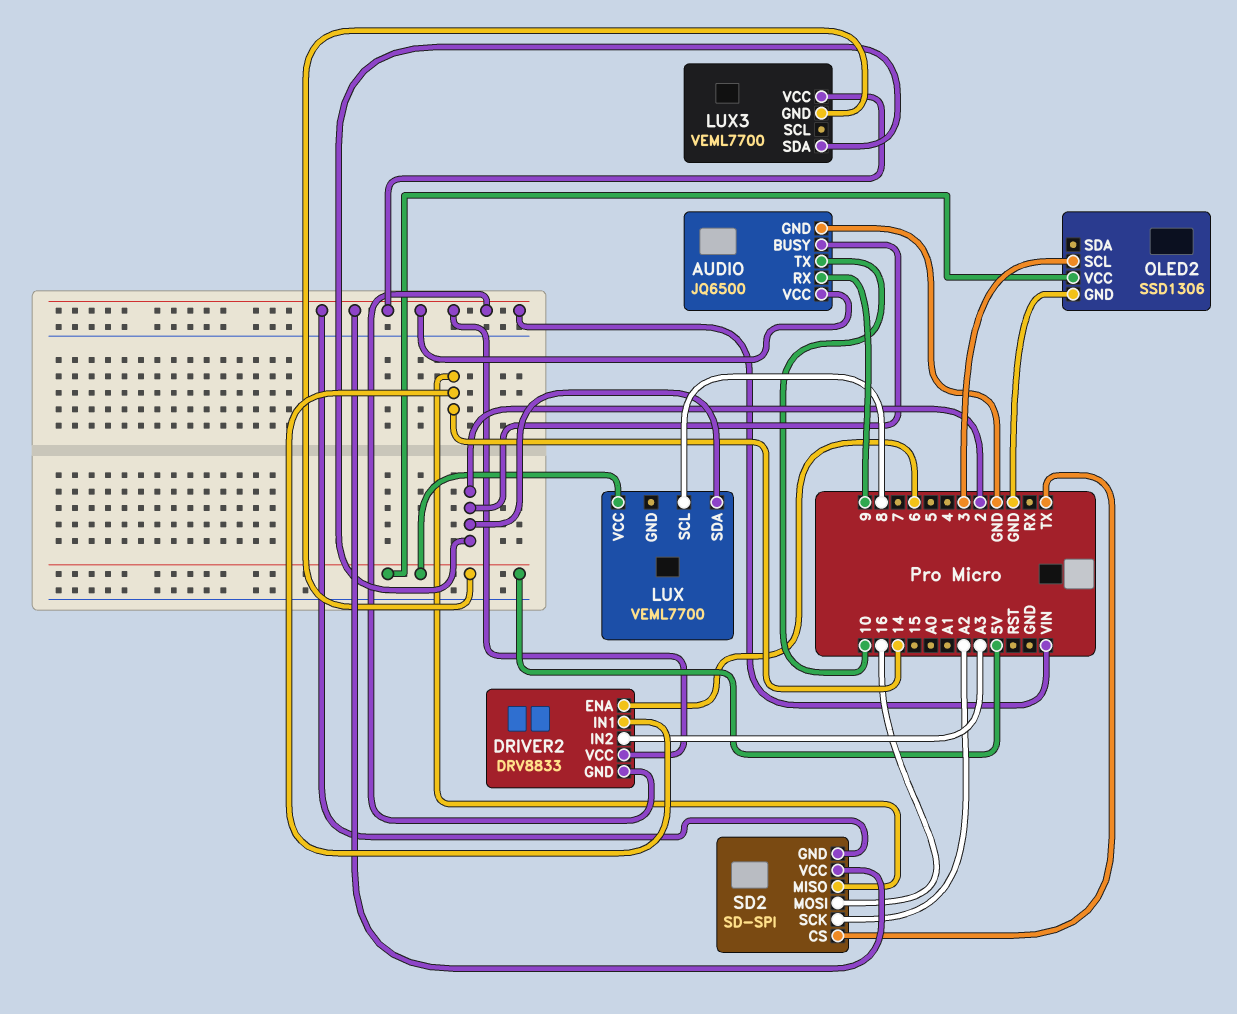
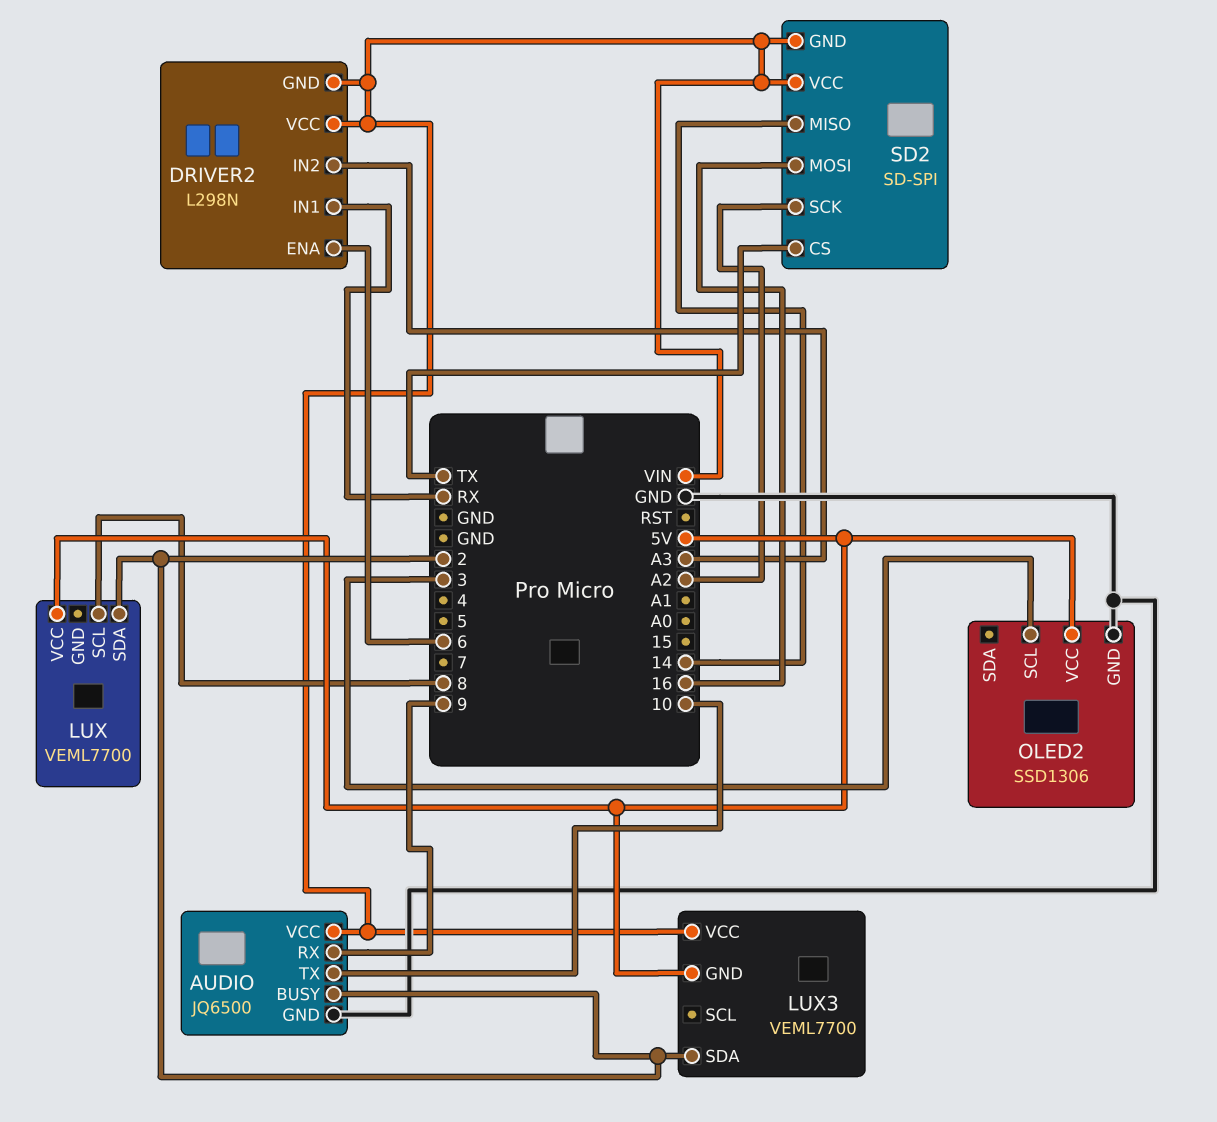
DRIVER2: DRV8833 -> L298N
DRIVER2 pin IN1: 14 -> RX

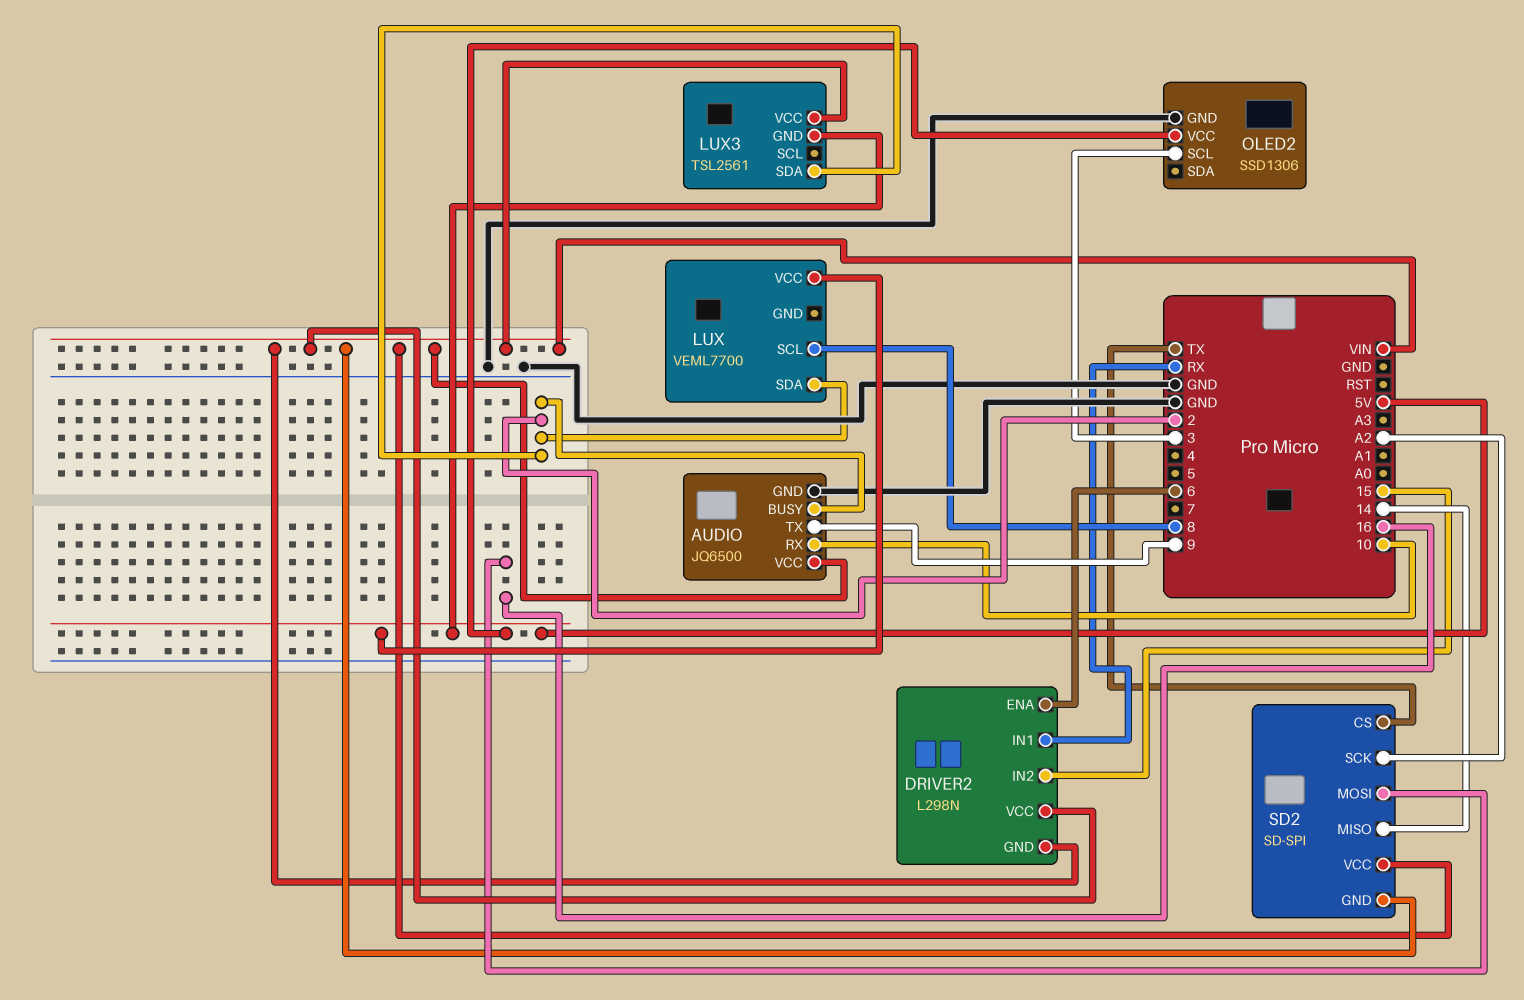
AUDIO pin RX: 9 -> 10
AUDIO pin TX: 10 -> 9
DRIVER2 pin IN2: A3 -> 15
LUX3: VEML7700 -> TSL2561

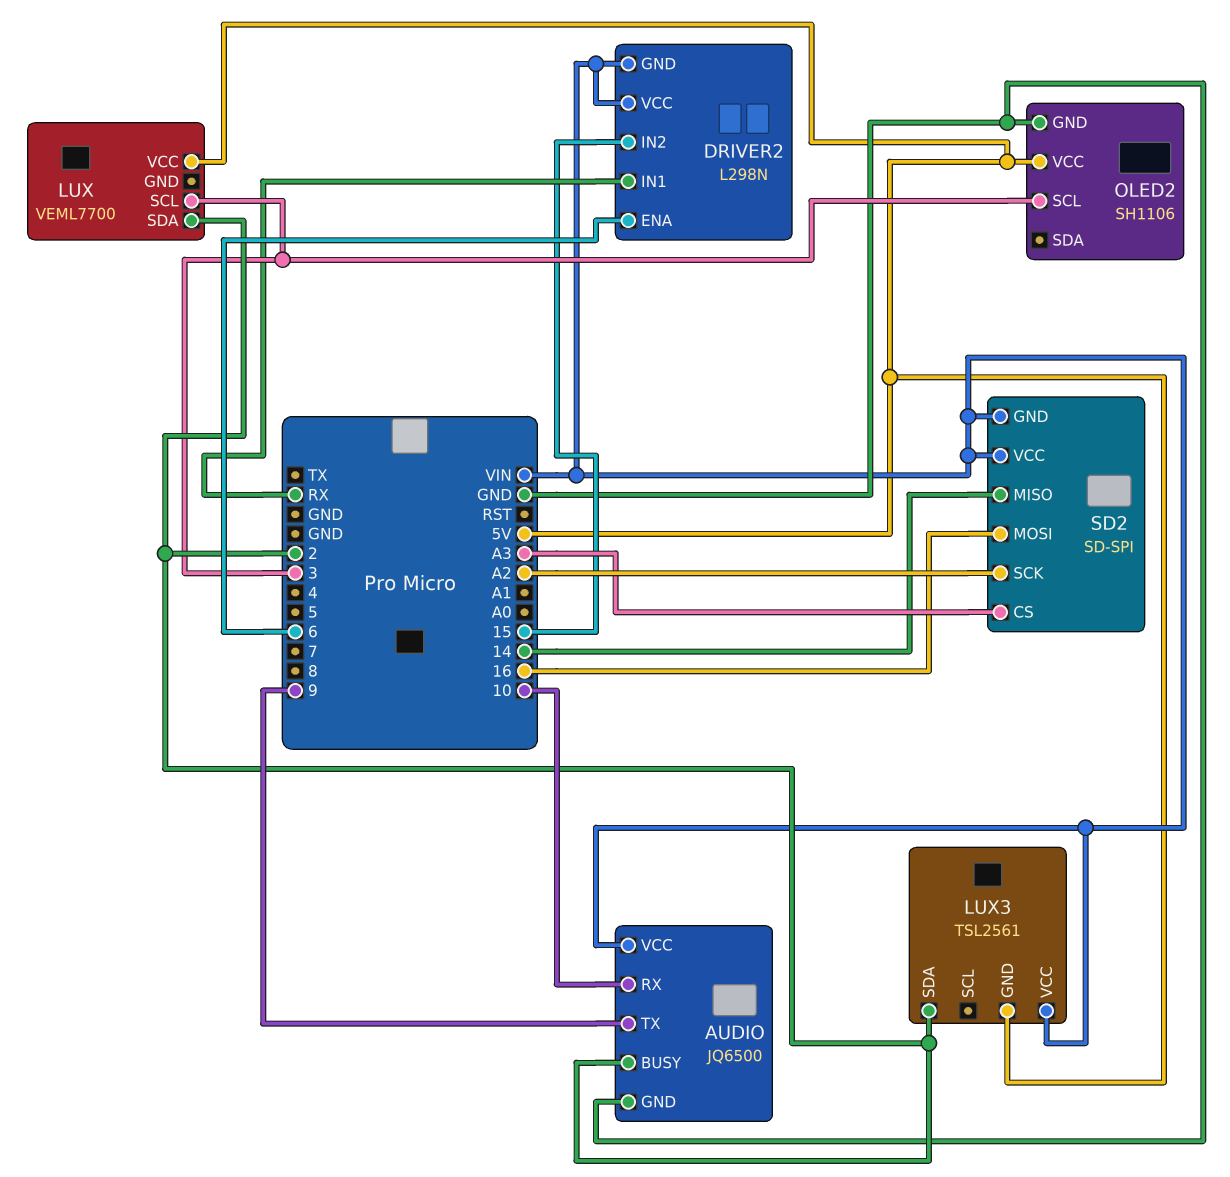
LUX pin SCL: 8 -> 3
OLED2: SSD1306 -> SH1106
SD2 pin CS: TX -> A3

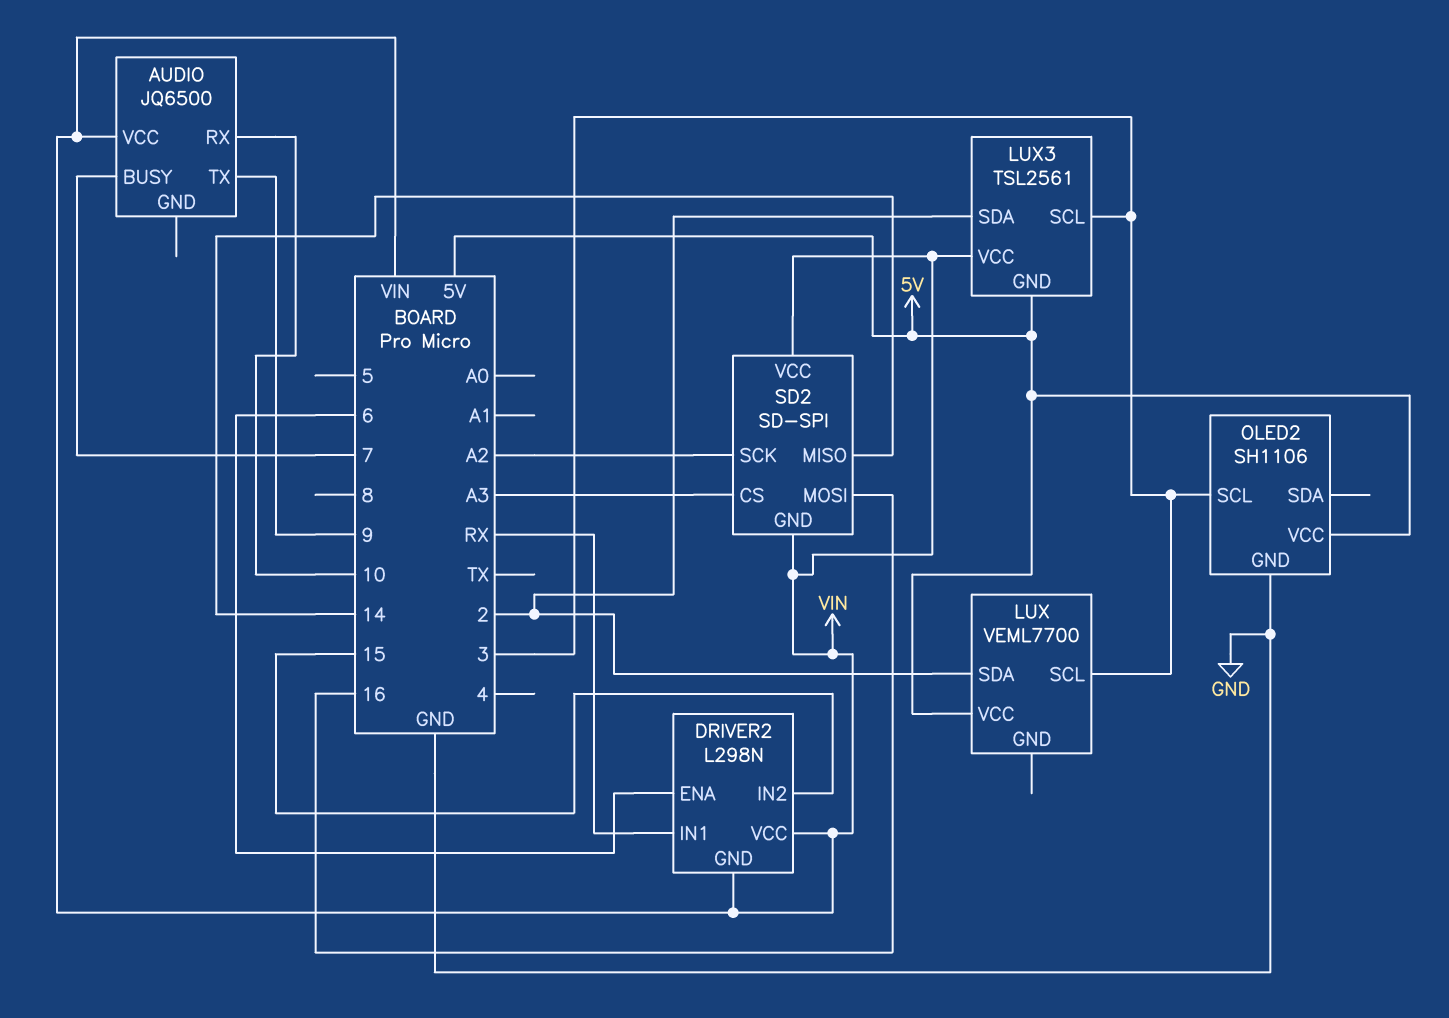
AUDIO pin BUSY: 2 -> 7
AUDIO pin GND: GND -> none
LUX3 pin SCL: none -> 3

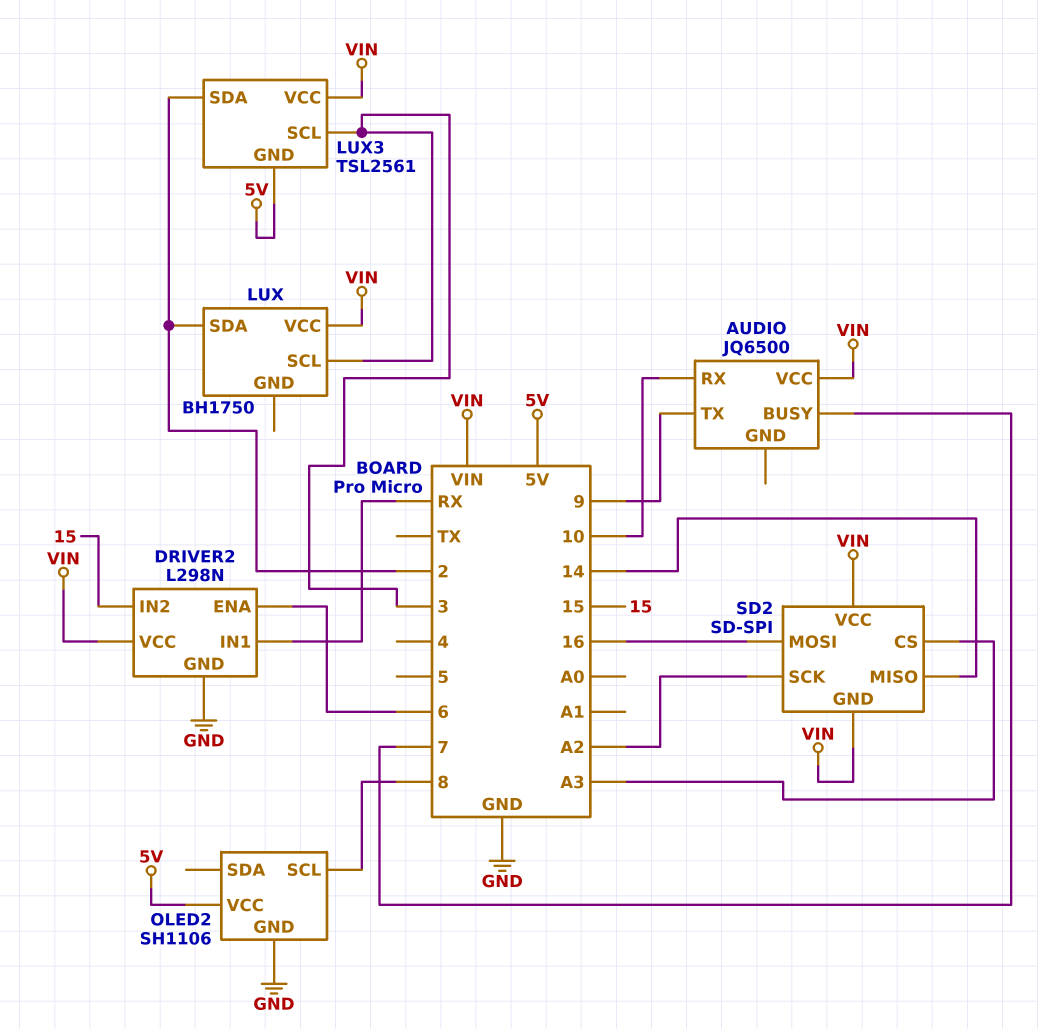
DRIVER2 pin GND: VIN -> GND
LUX: VEML7700 -> BH1750
LUX pin VCC: 5V -> VIN
OLED2 pin SCL: 3 -> 8

